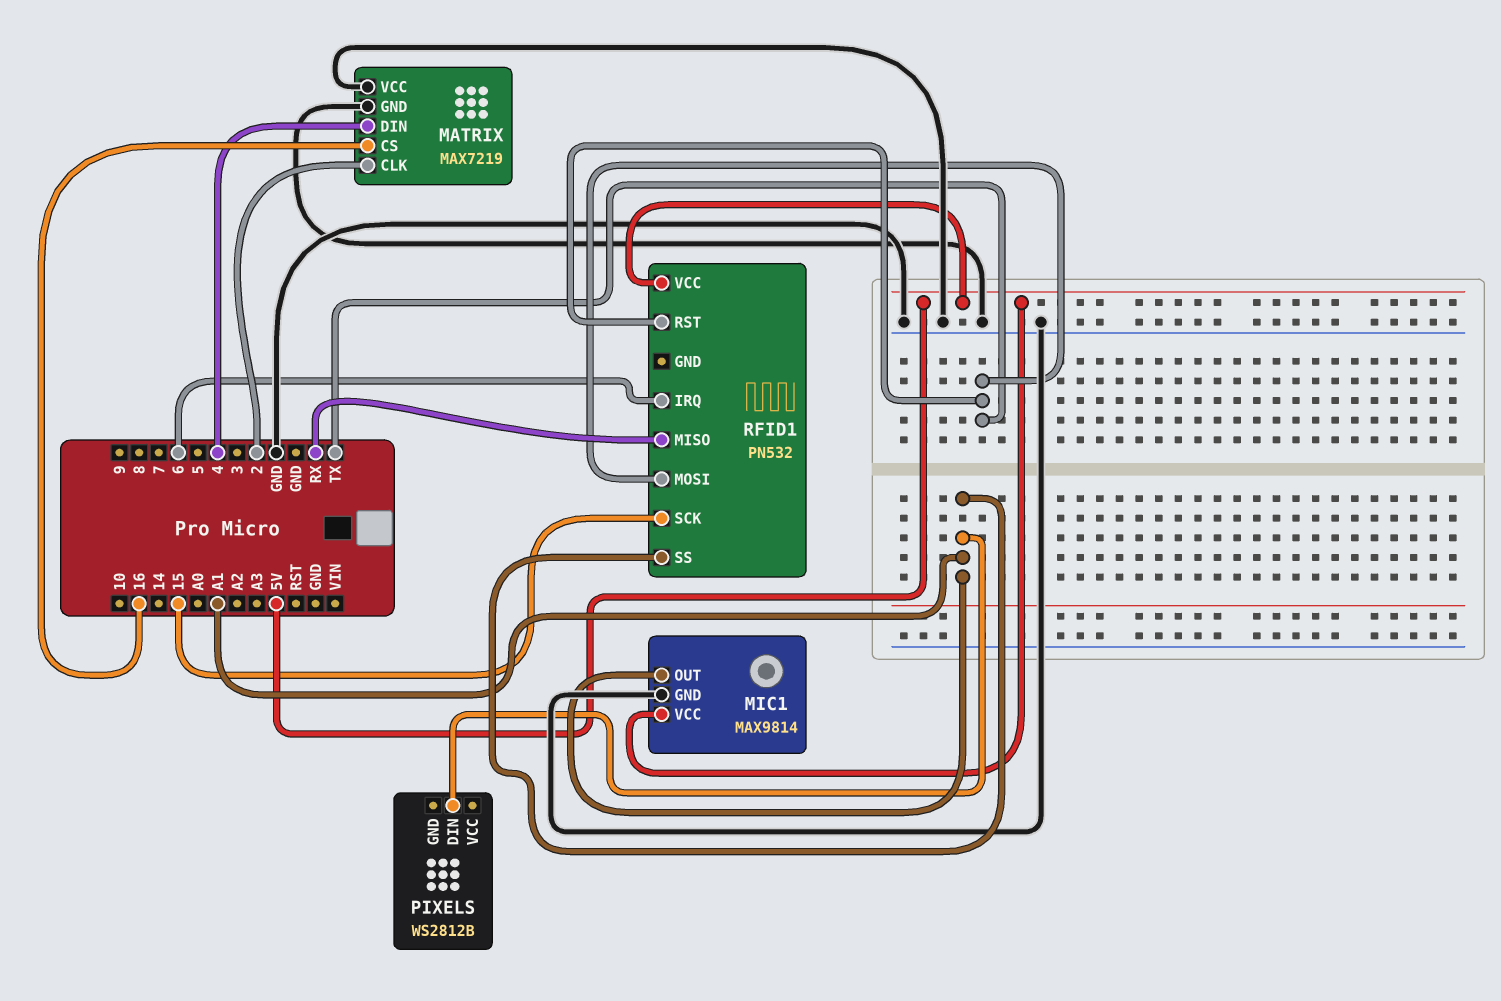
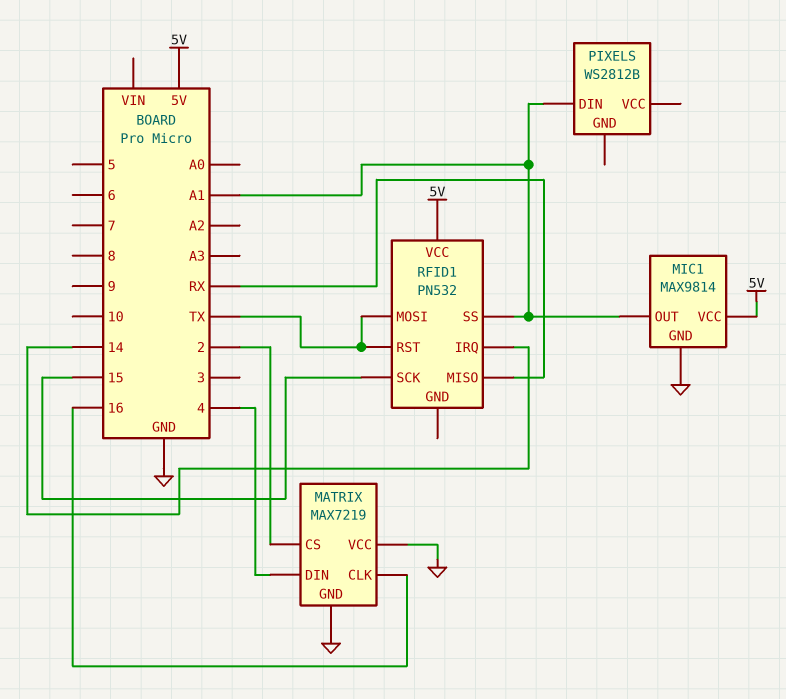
MATRIX pin CLK: 2 -> 16
MATRIX pin CS: 16 -> 2
RFID1 pin IRQ: 6 -> 14

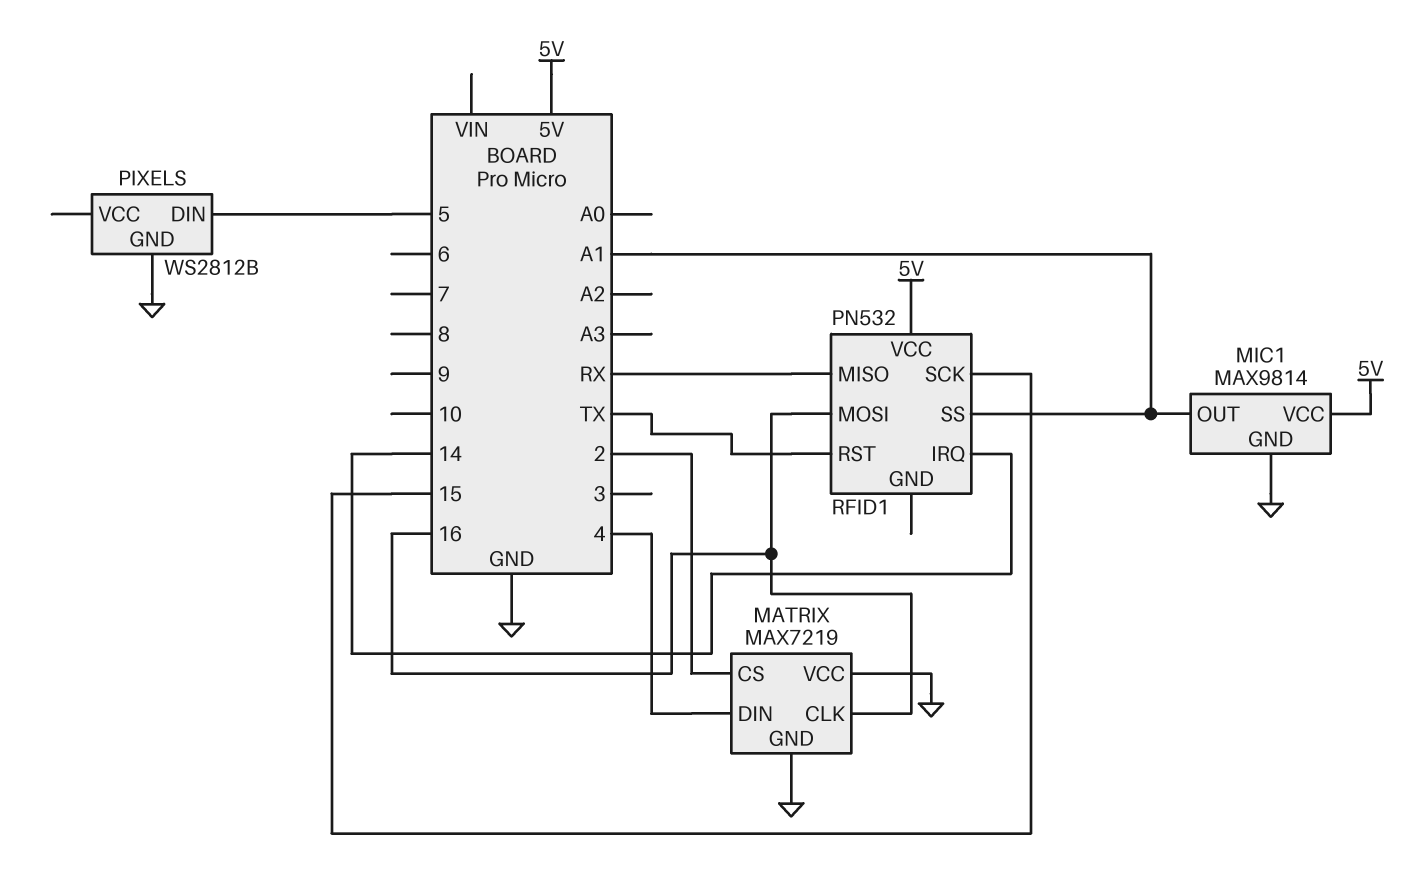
PIXELS pin DIN: A1 -> 5
PIXELS pin GND: none -> GND
RFID1 pin MOSI: TX -> 16

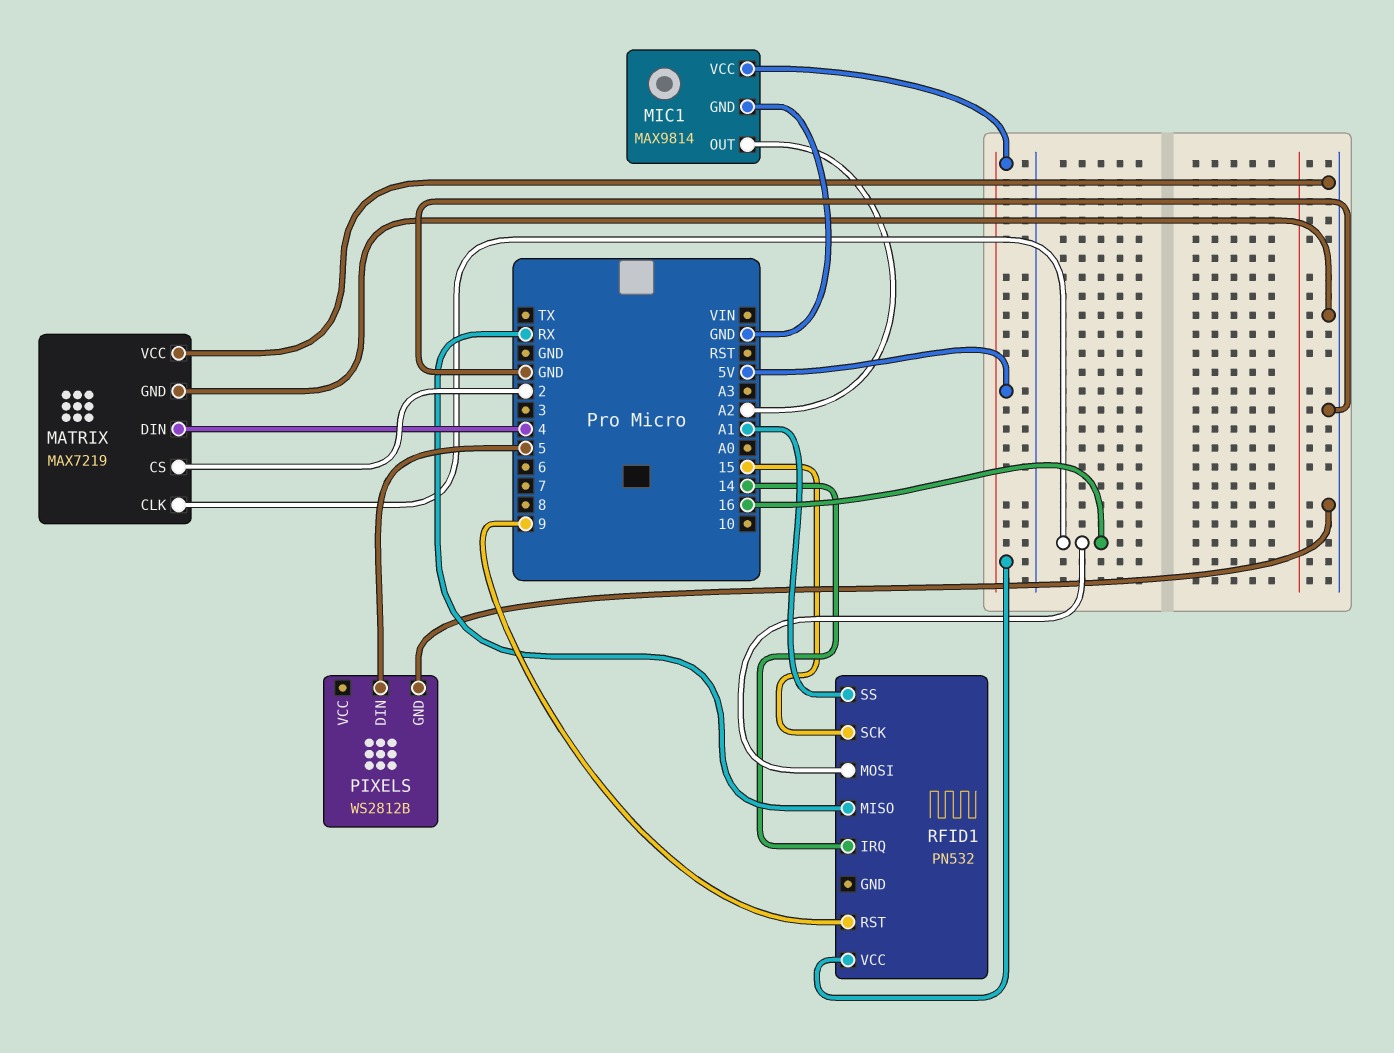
MIC1 pin OUT: A1 -> A2
RFID1 pin RST: TX -> 9

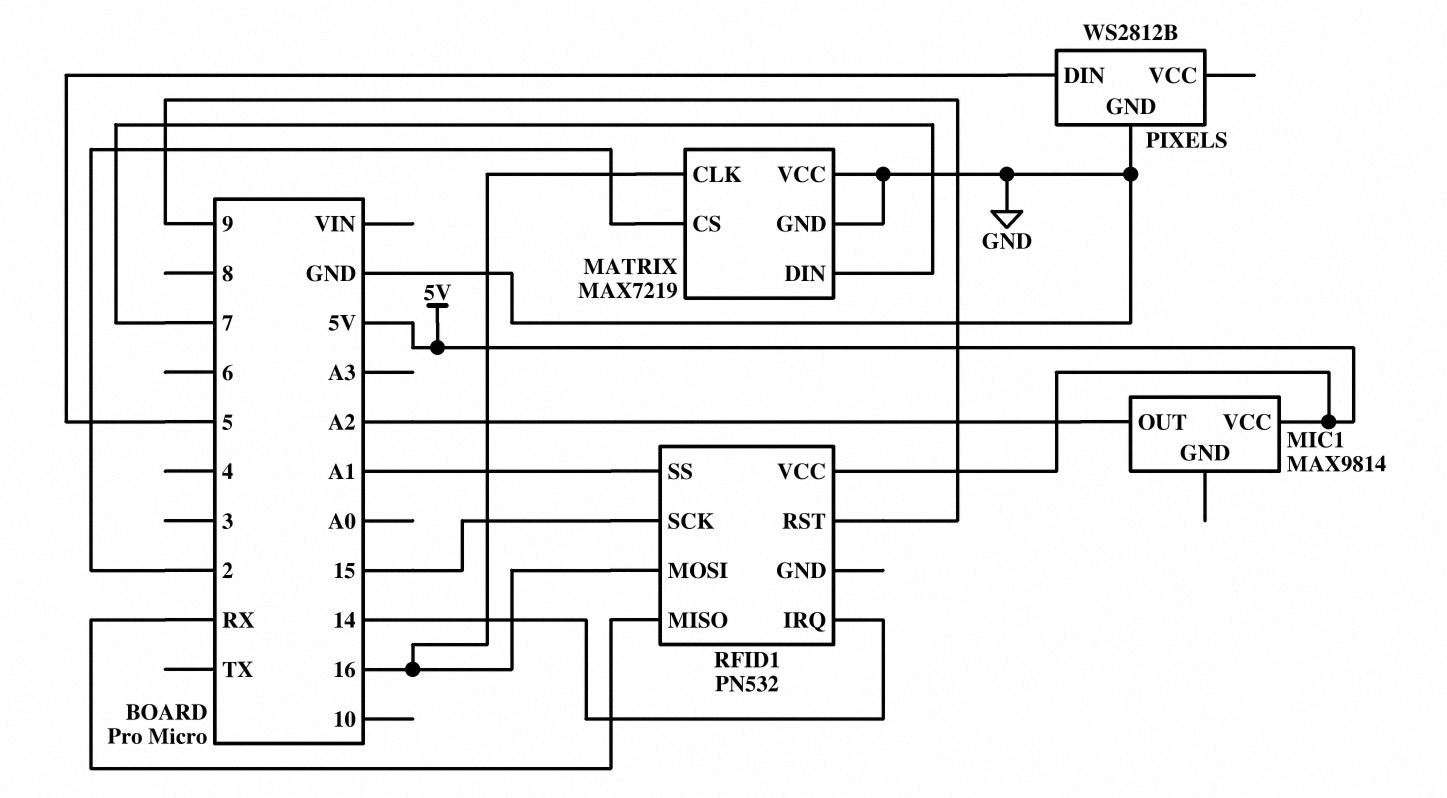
MATRIX pin DIN: 4 -> 7
MIC1 pin GND: GND -> none

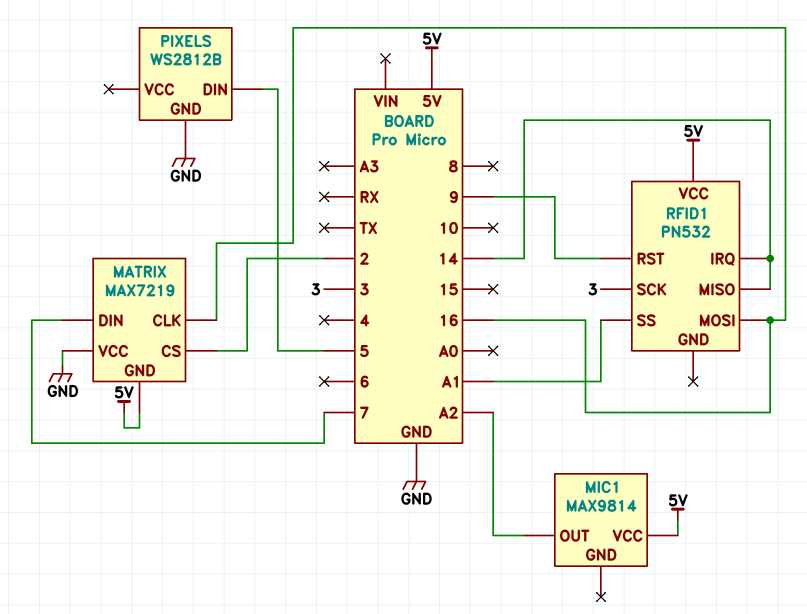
MATRIX pin GND: GND -> 5V
RFID1 pin MISO: RX -> 14
RFID1 pin SCK: 15 -> 3

